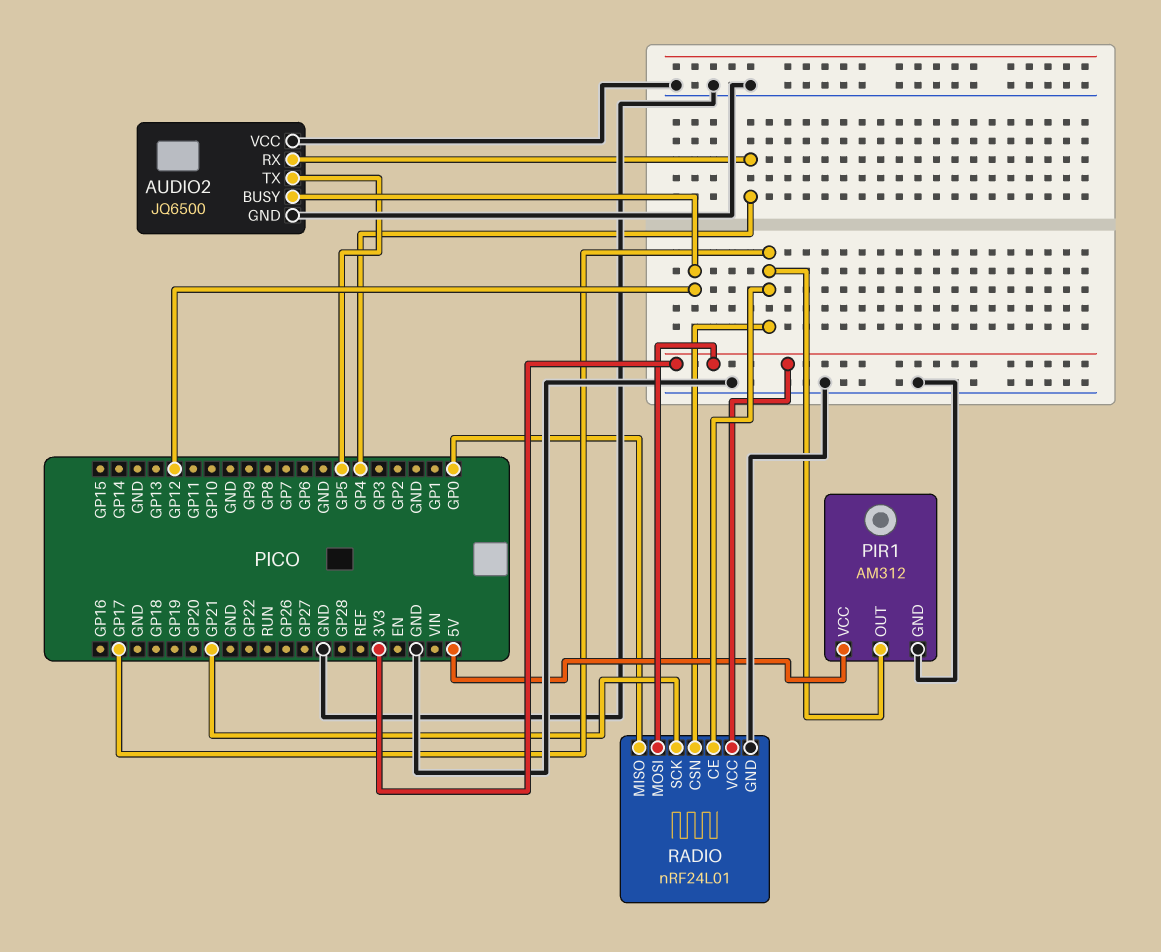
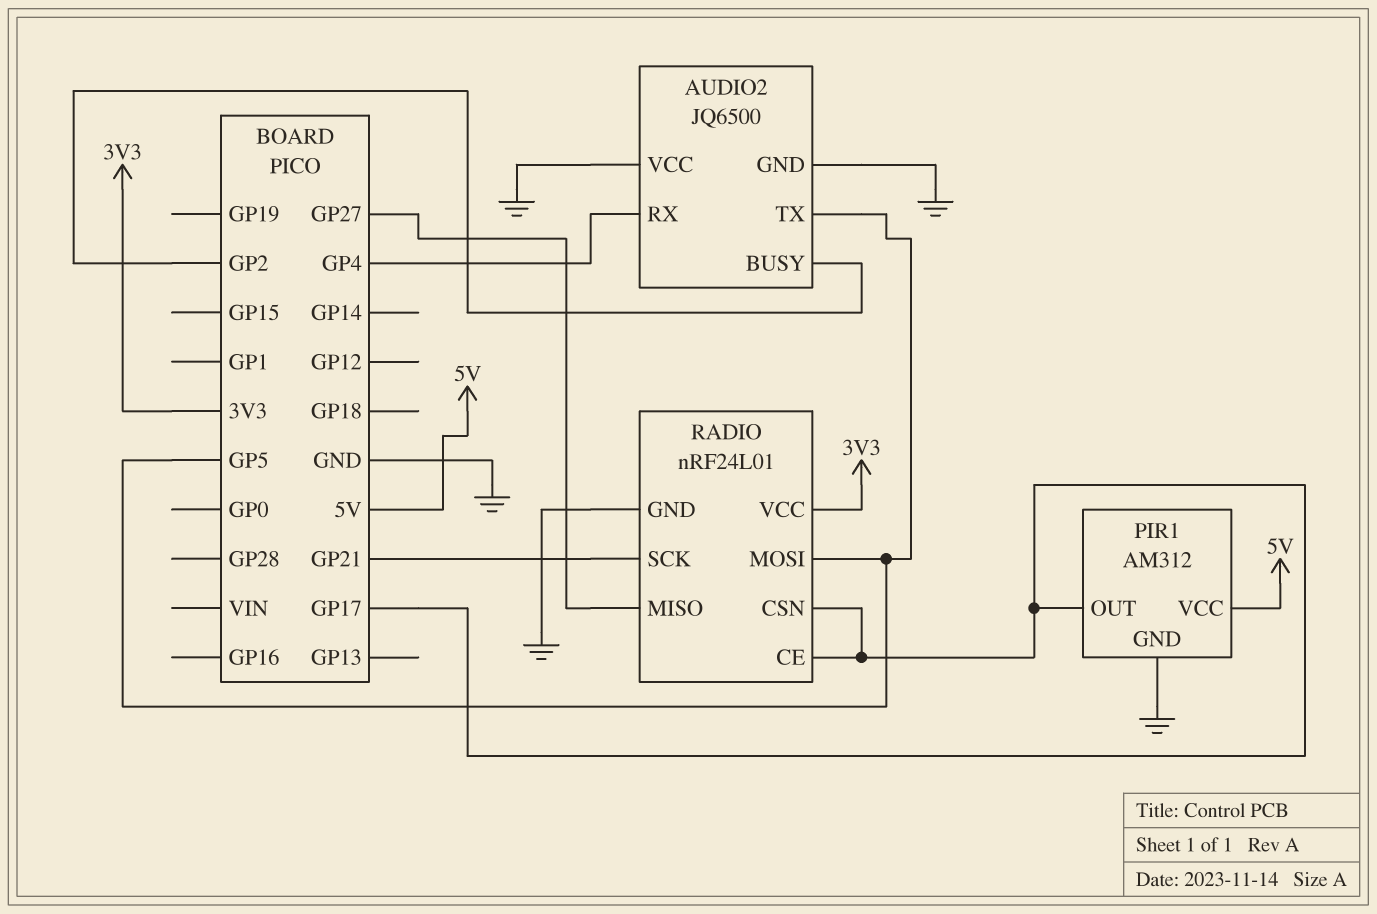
AUDIO2 pin BUSY: GP12 -> GP2
RADIO pin MISO: GP0 -> GP27
RADIO pin MOSI: 3V3 -> GP5

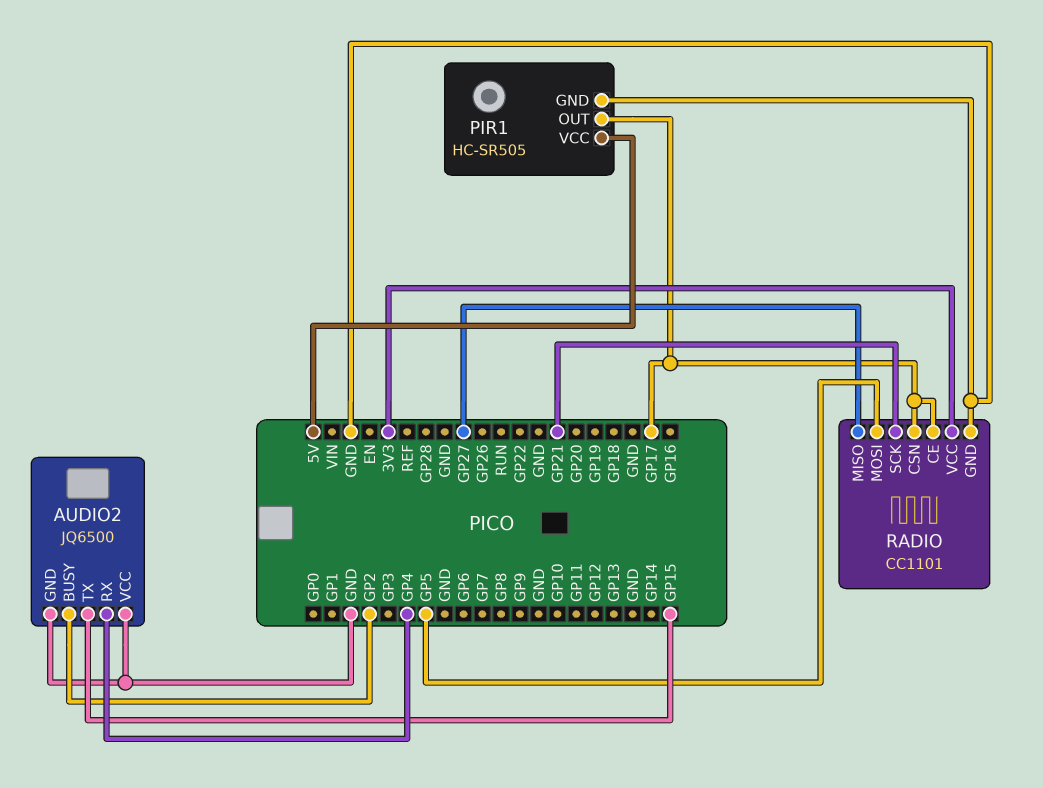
AUDIO2 pin TX: GP5 -> GP15
PIR1: AM312 -> HC-SR505
RADIO: nRF24L01 -> CC1101

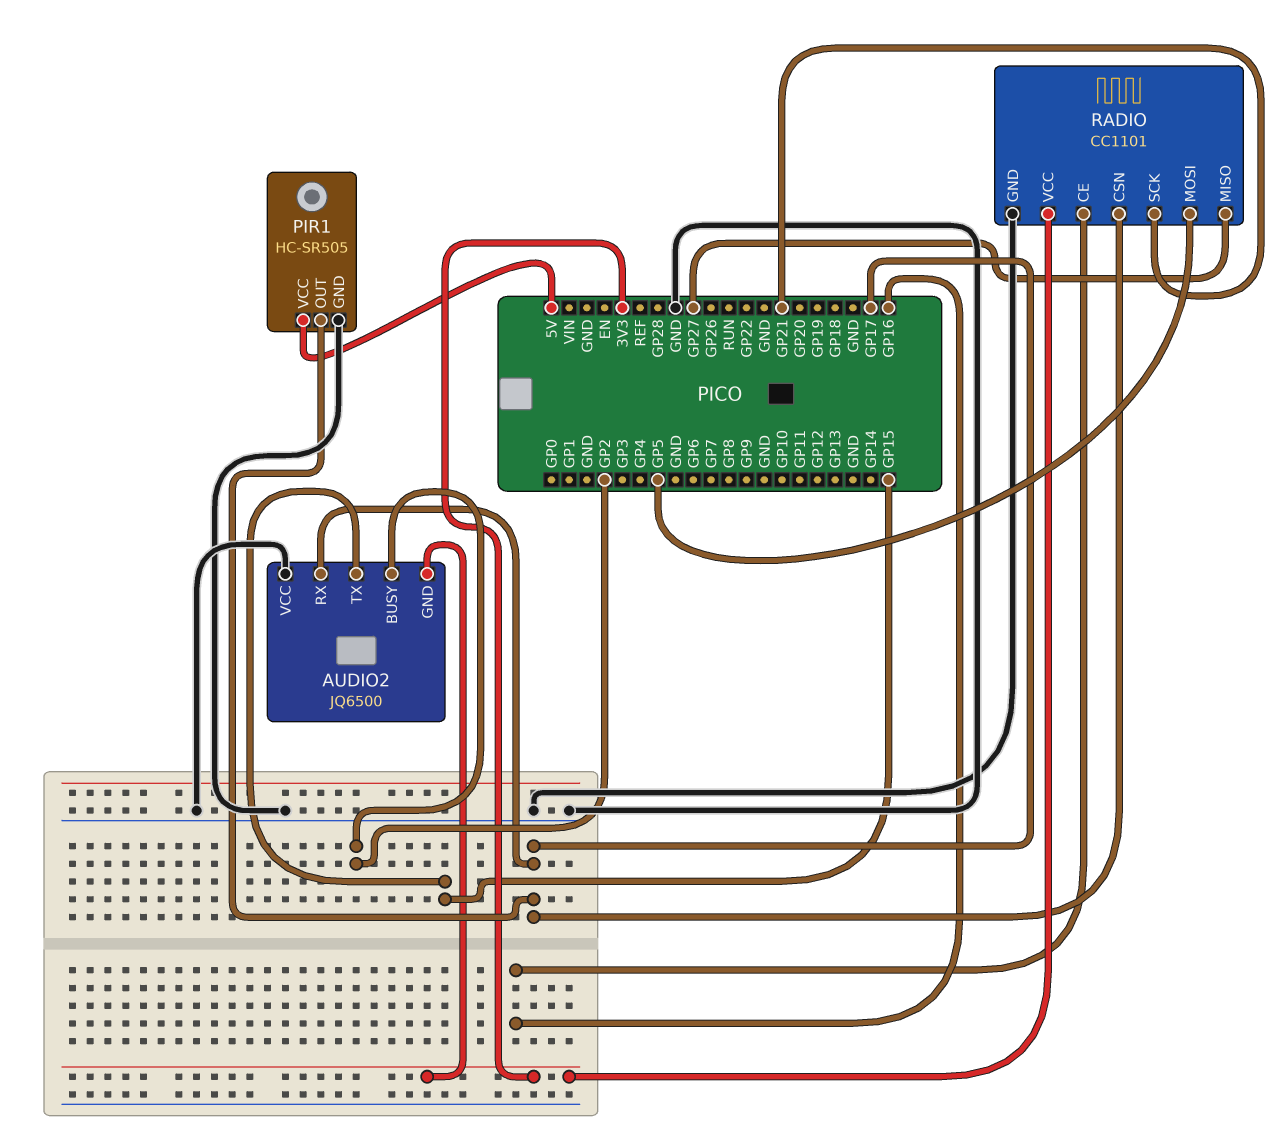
AUDIO2 pin GND: GND -> 3V3
AUDIO2 pin RX: GP4 -> GP17
RADIO pin CE: GP17 -> GP16

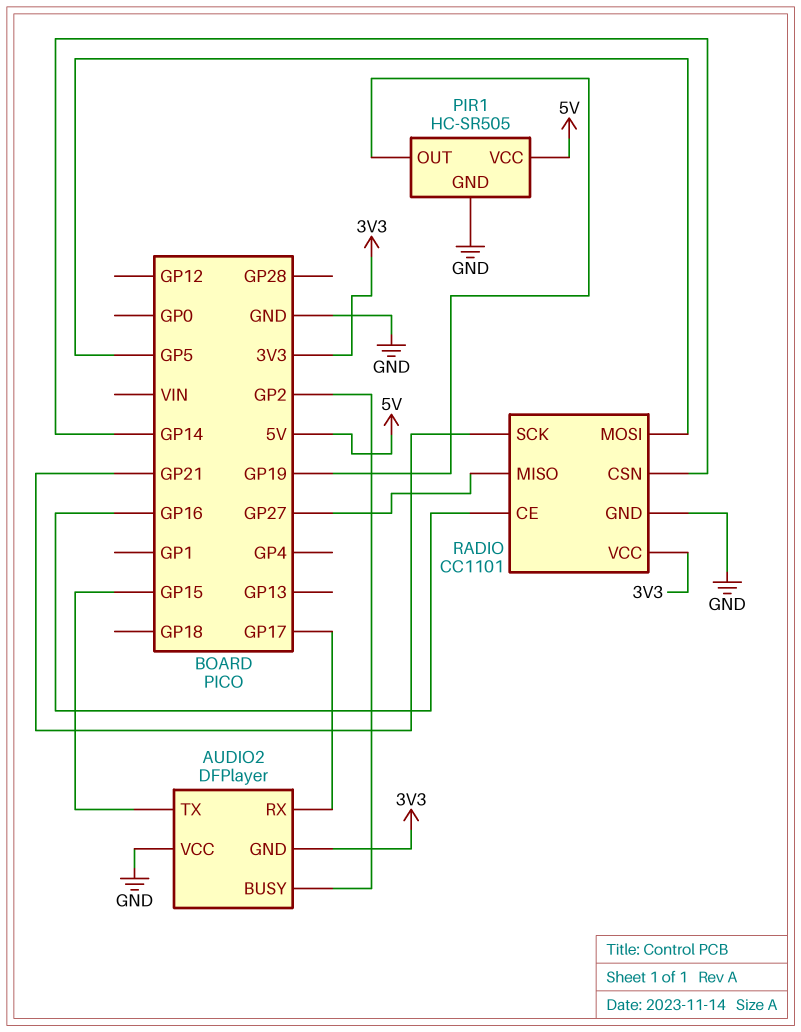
AUDIO2: JQ6500 -> DFPlayer
PIR1 pin OUT: GP17 -> GP19
RADIO pin CSN: GP17 -> GP14

